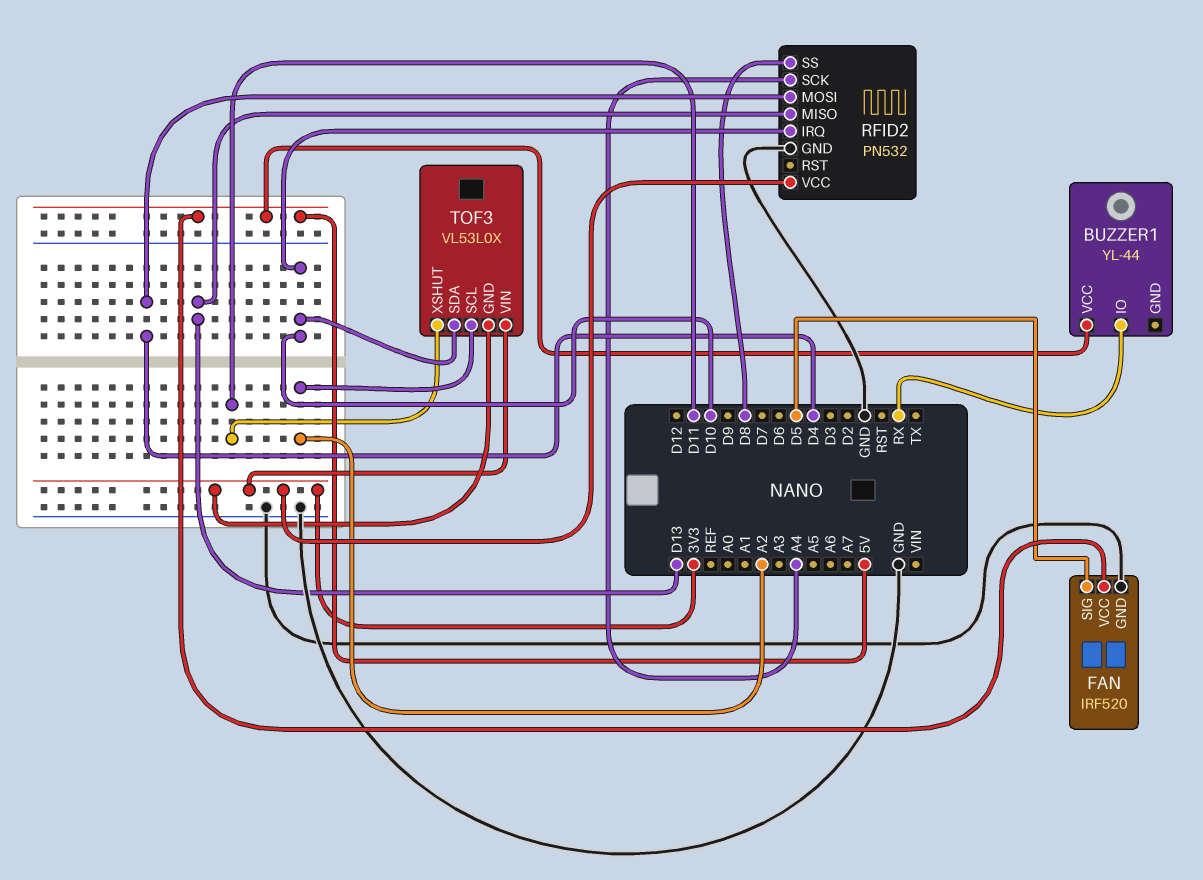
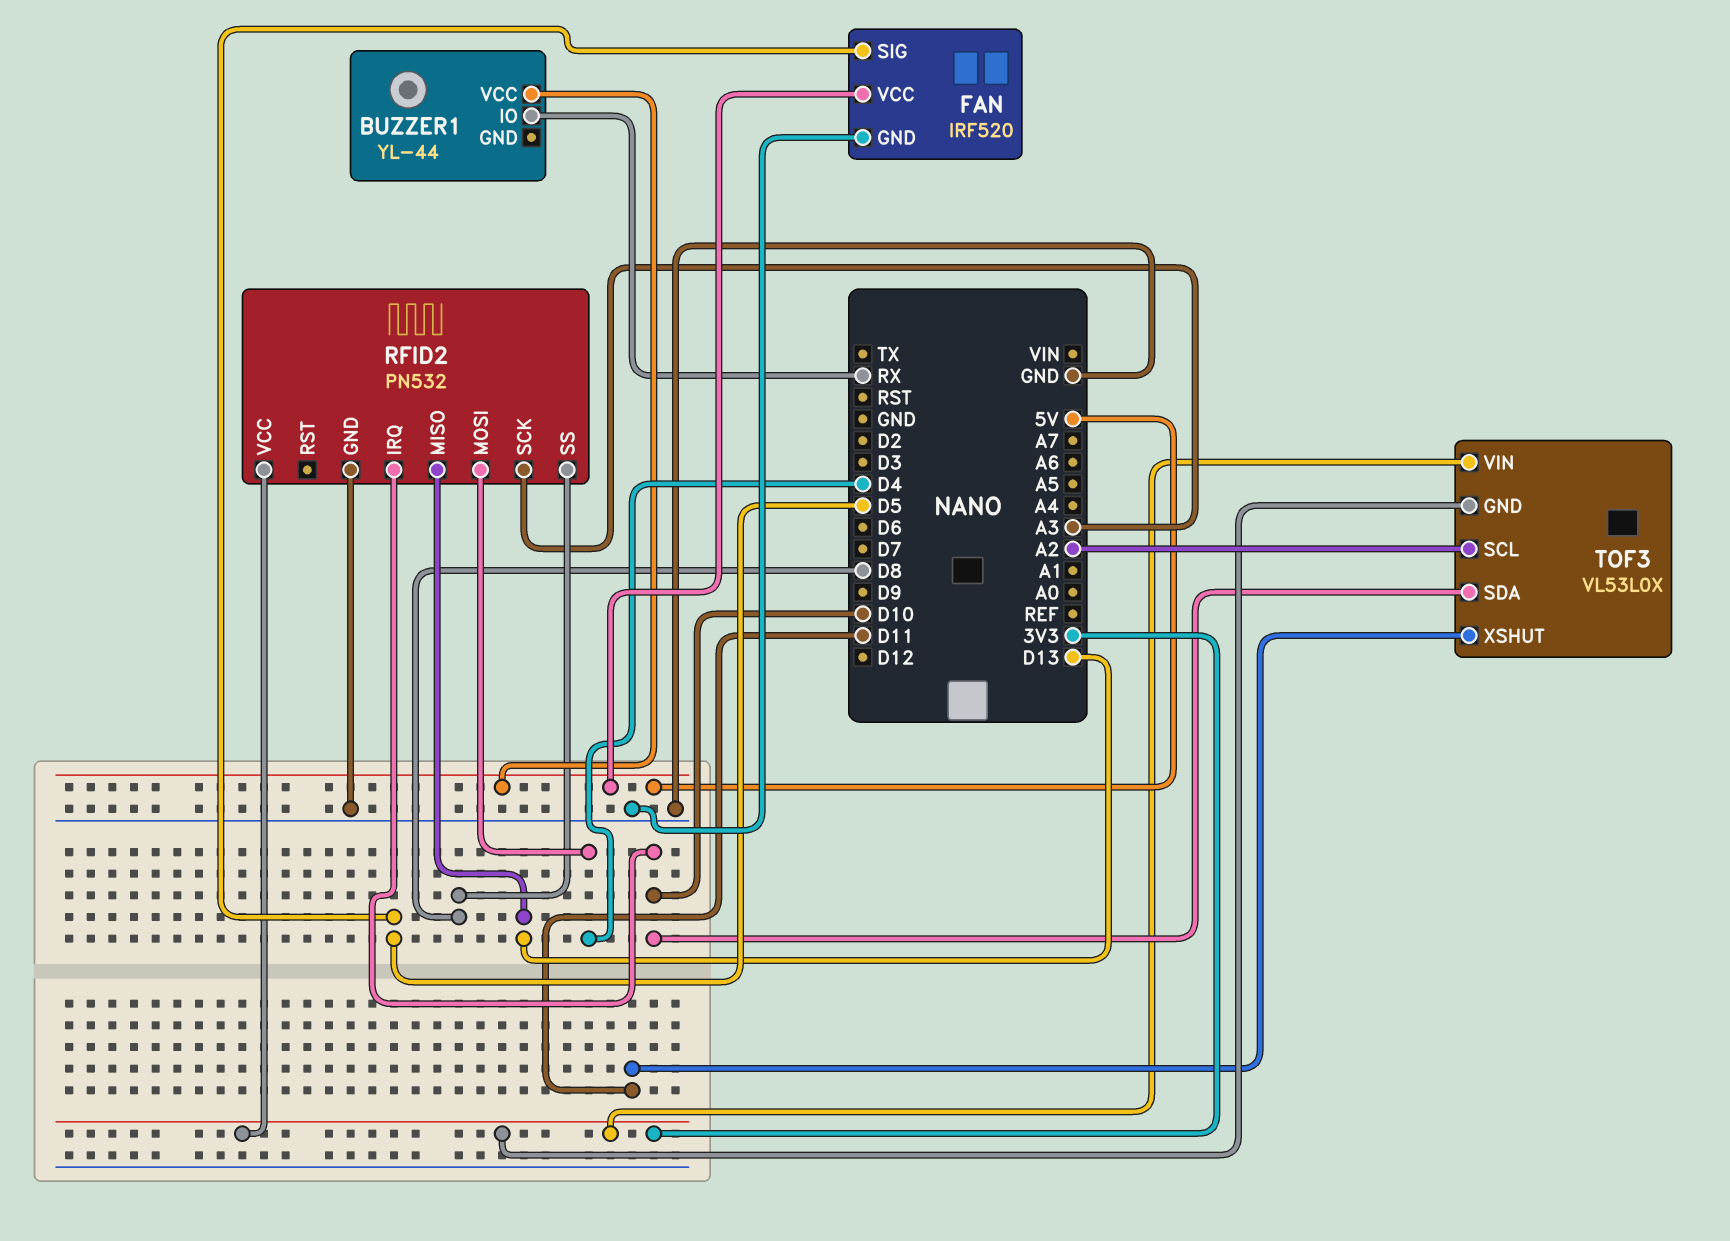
RFID2 pin SCK: A4 -> A3

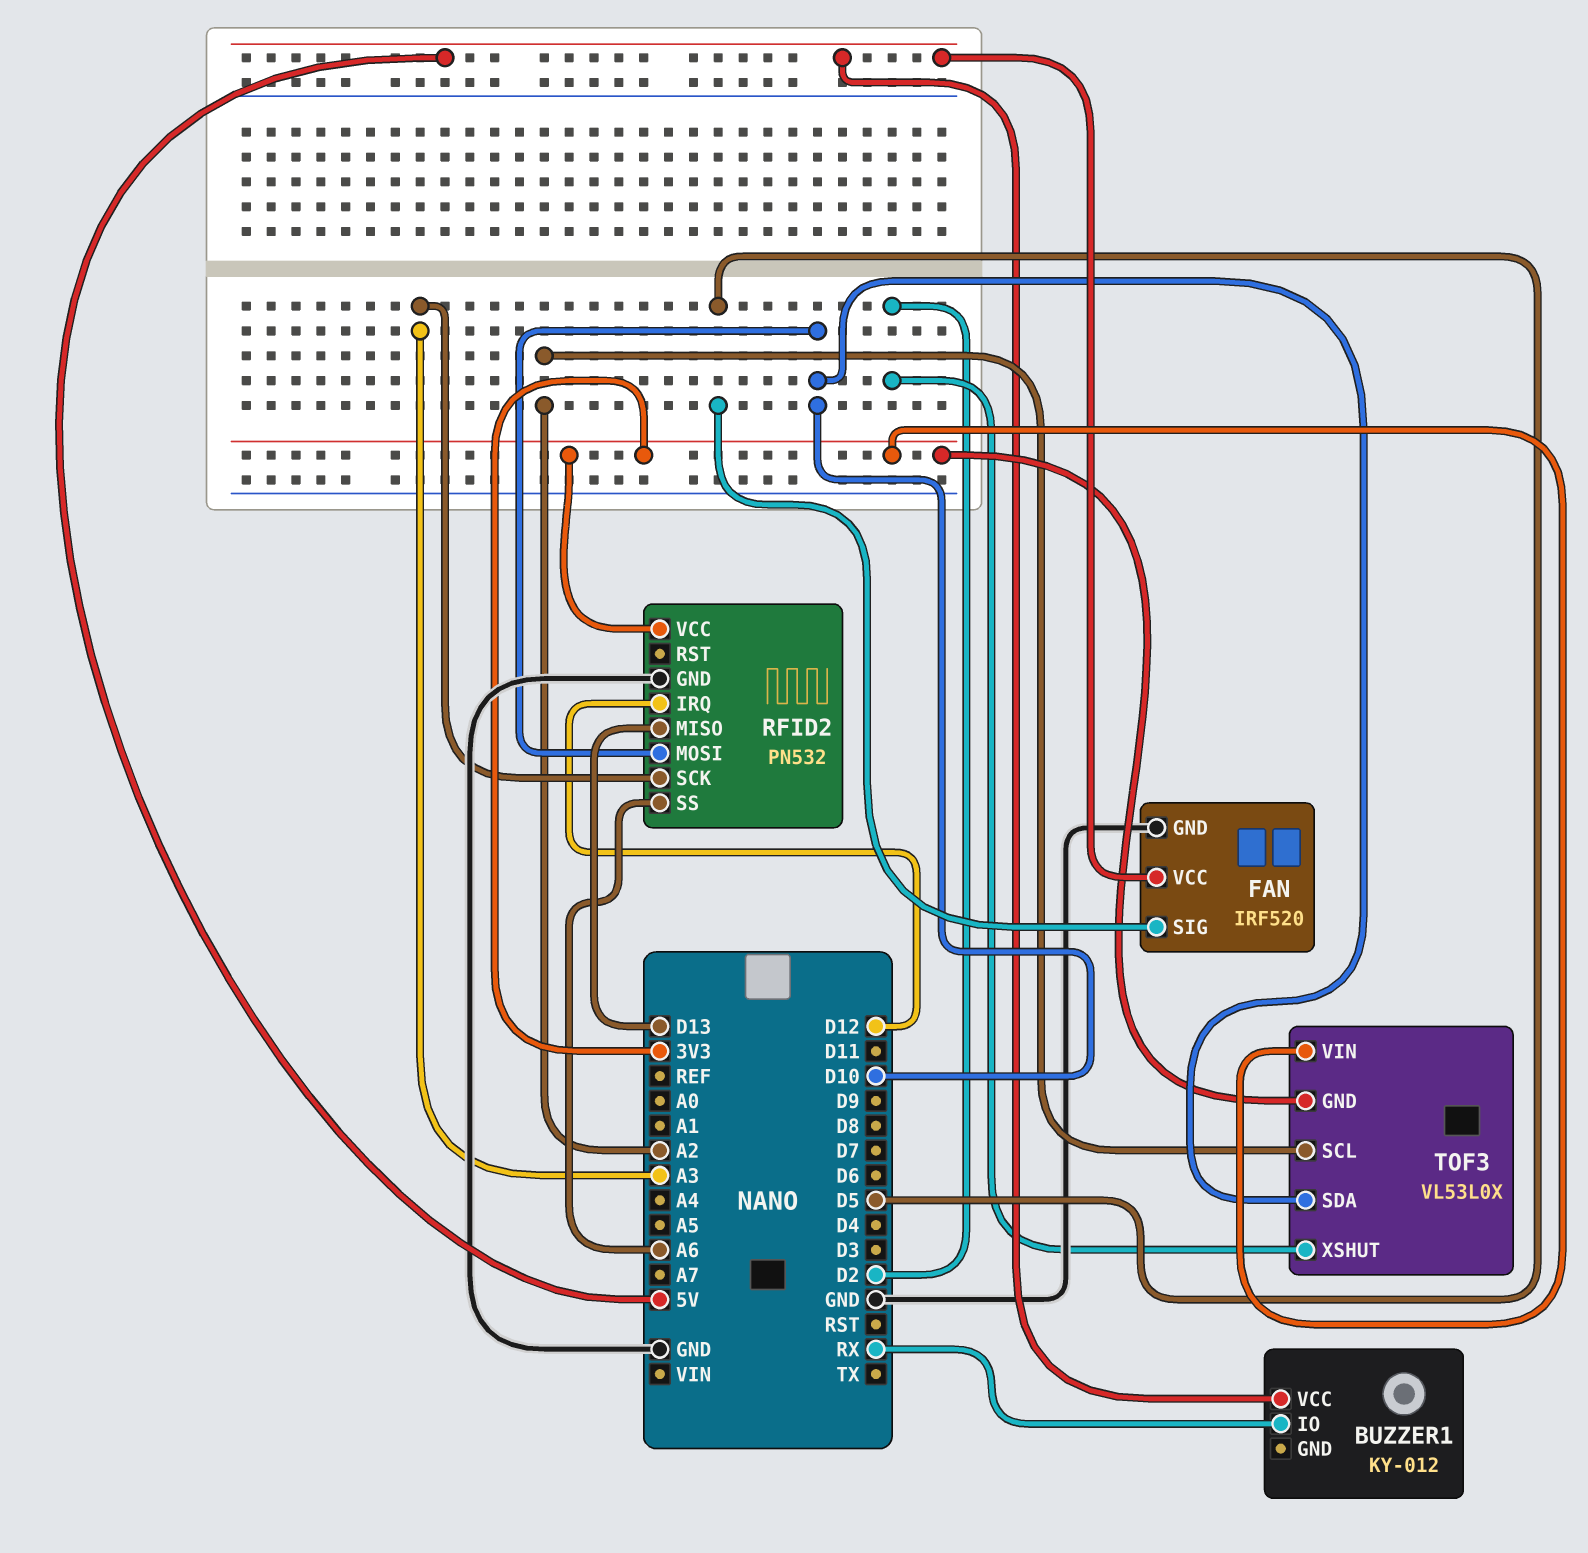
BUZZER1: YL-44 -> KY-012
RFID2 pin IRQ: D10 -> D12
RFID2 pin MOSI: D4 -> D10
RFID2 pin SS: D8 -> A6
TOF3 pin XSHUT: D11 -> D2

